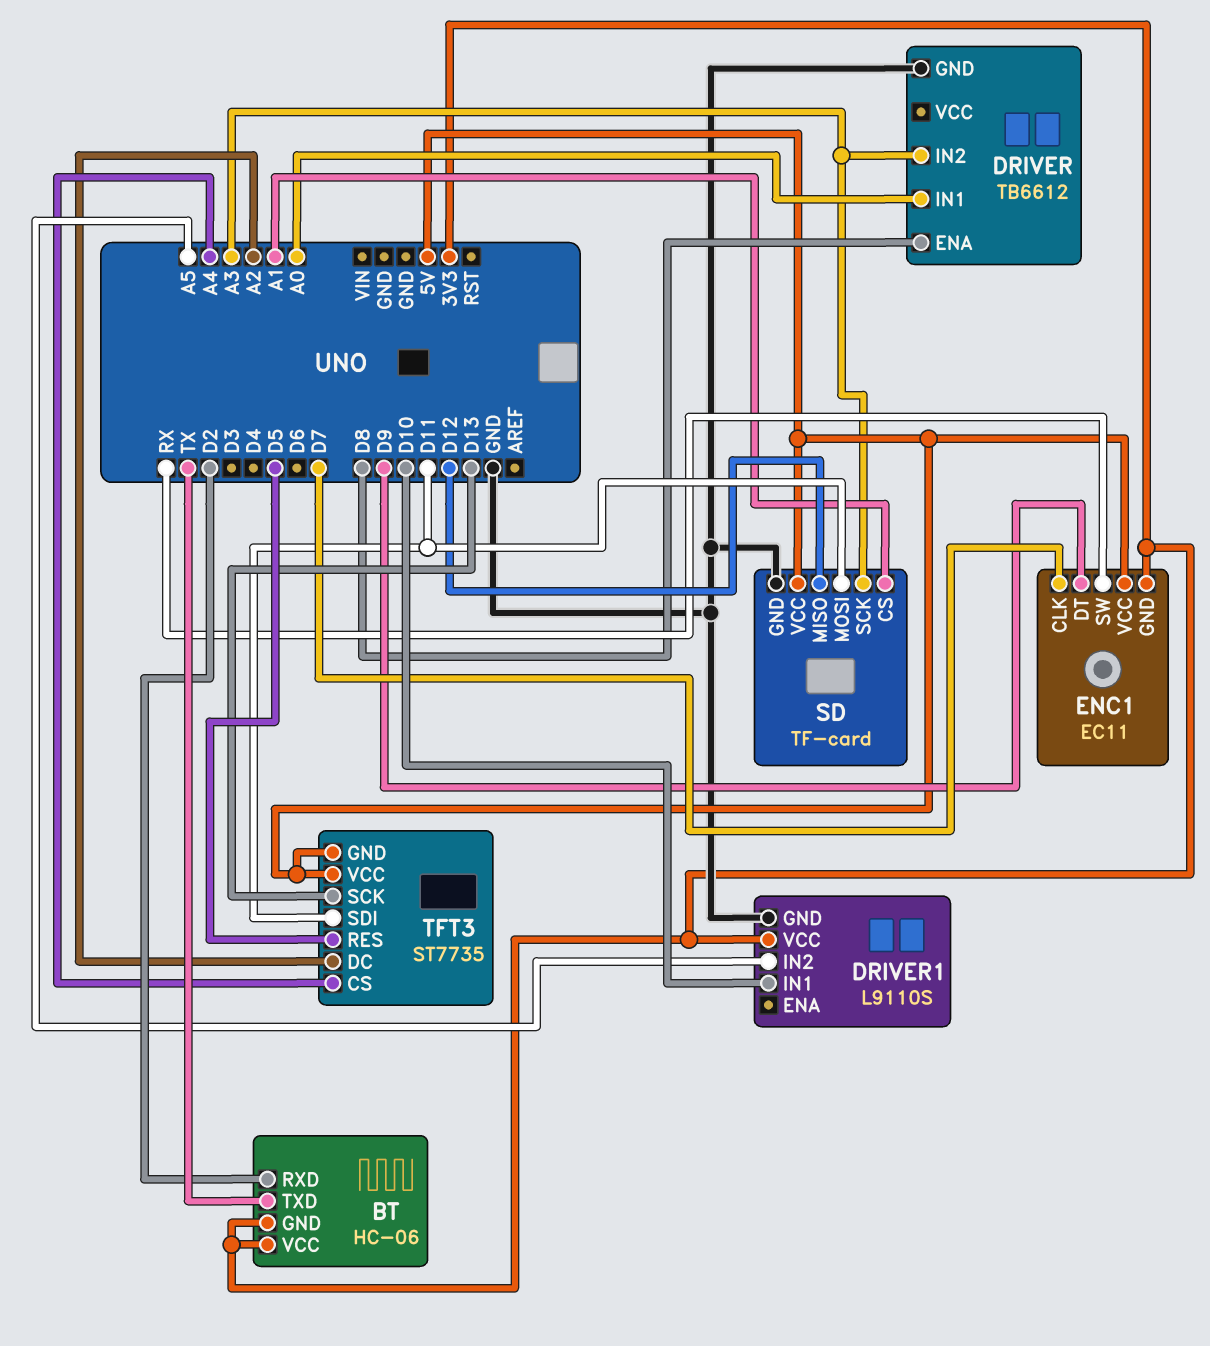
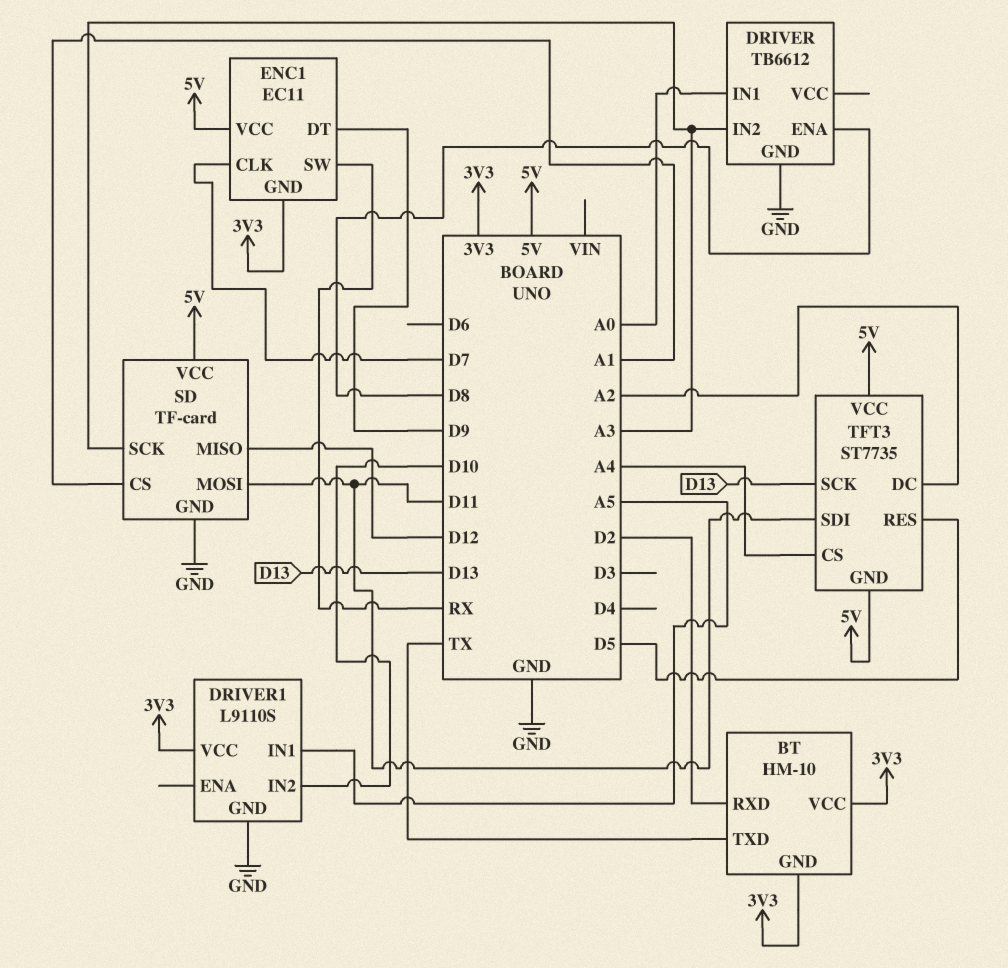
BT: HC-06 -> HM-10
DRIVER1 pin IN1: D10 -> A5
DRIVER1 pin IN2: A5 -> D10

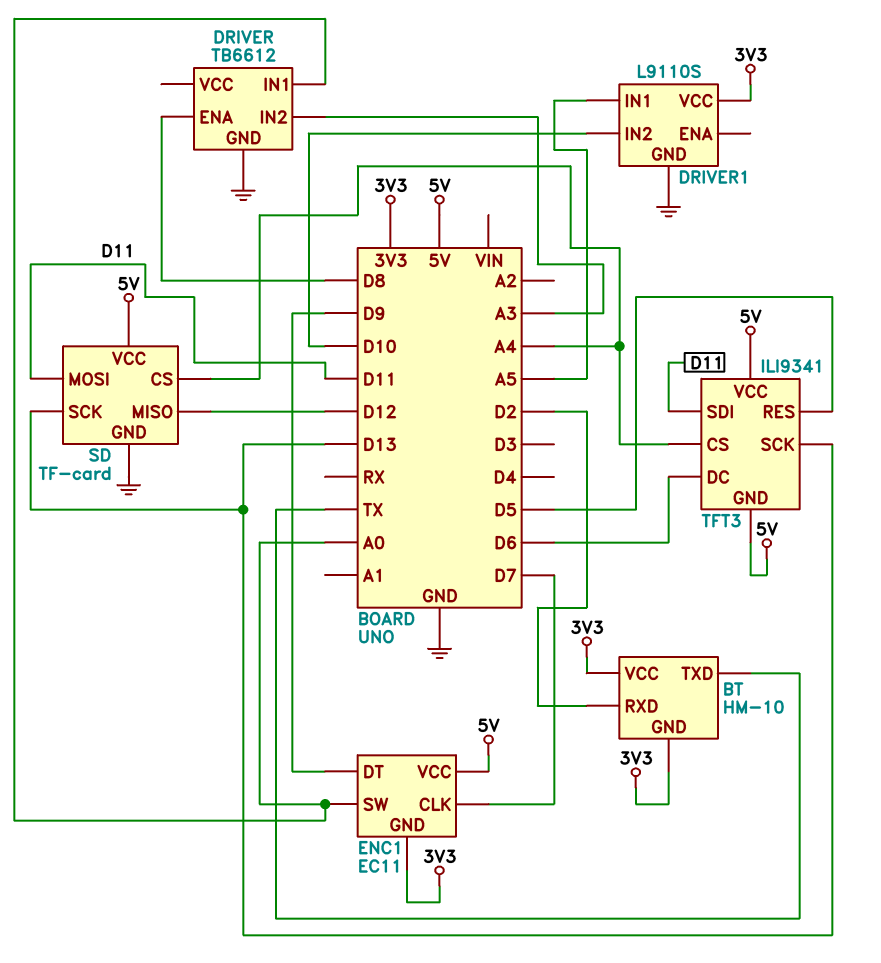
ENC1 pin SW: RX -> A0
SD pin CS: A1 -> A4
SD pin SCK: A3 -> D13
TFT3: ST7735 -> ILI9341
TFT3 pin DC: A2 -> D6

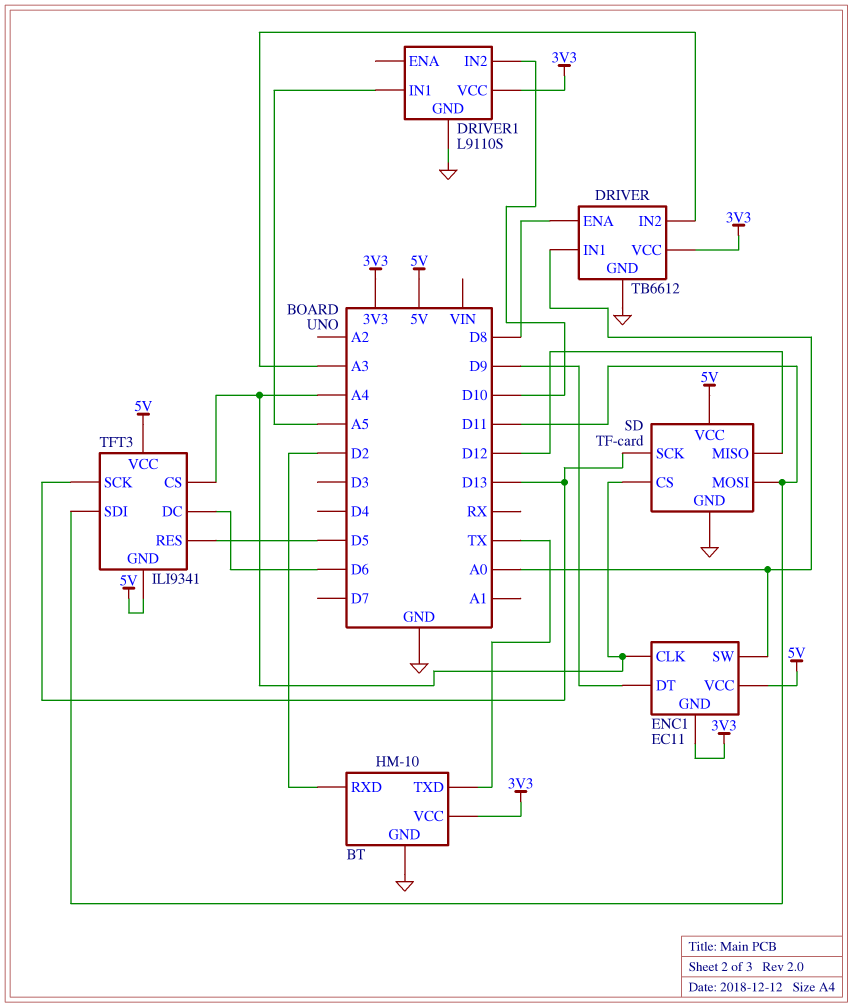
BT pin GND: 3V3 -> GND
DRIVER pin VCC: none -> 3V3
ENC1 pin CLK: D7 -> A4

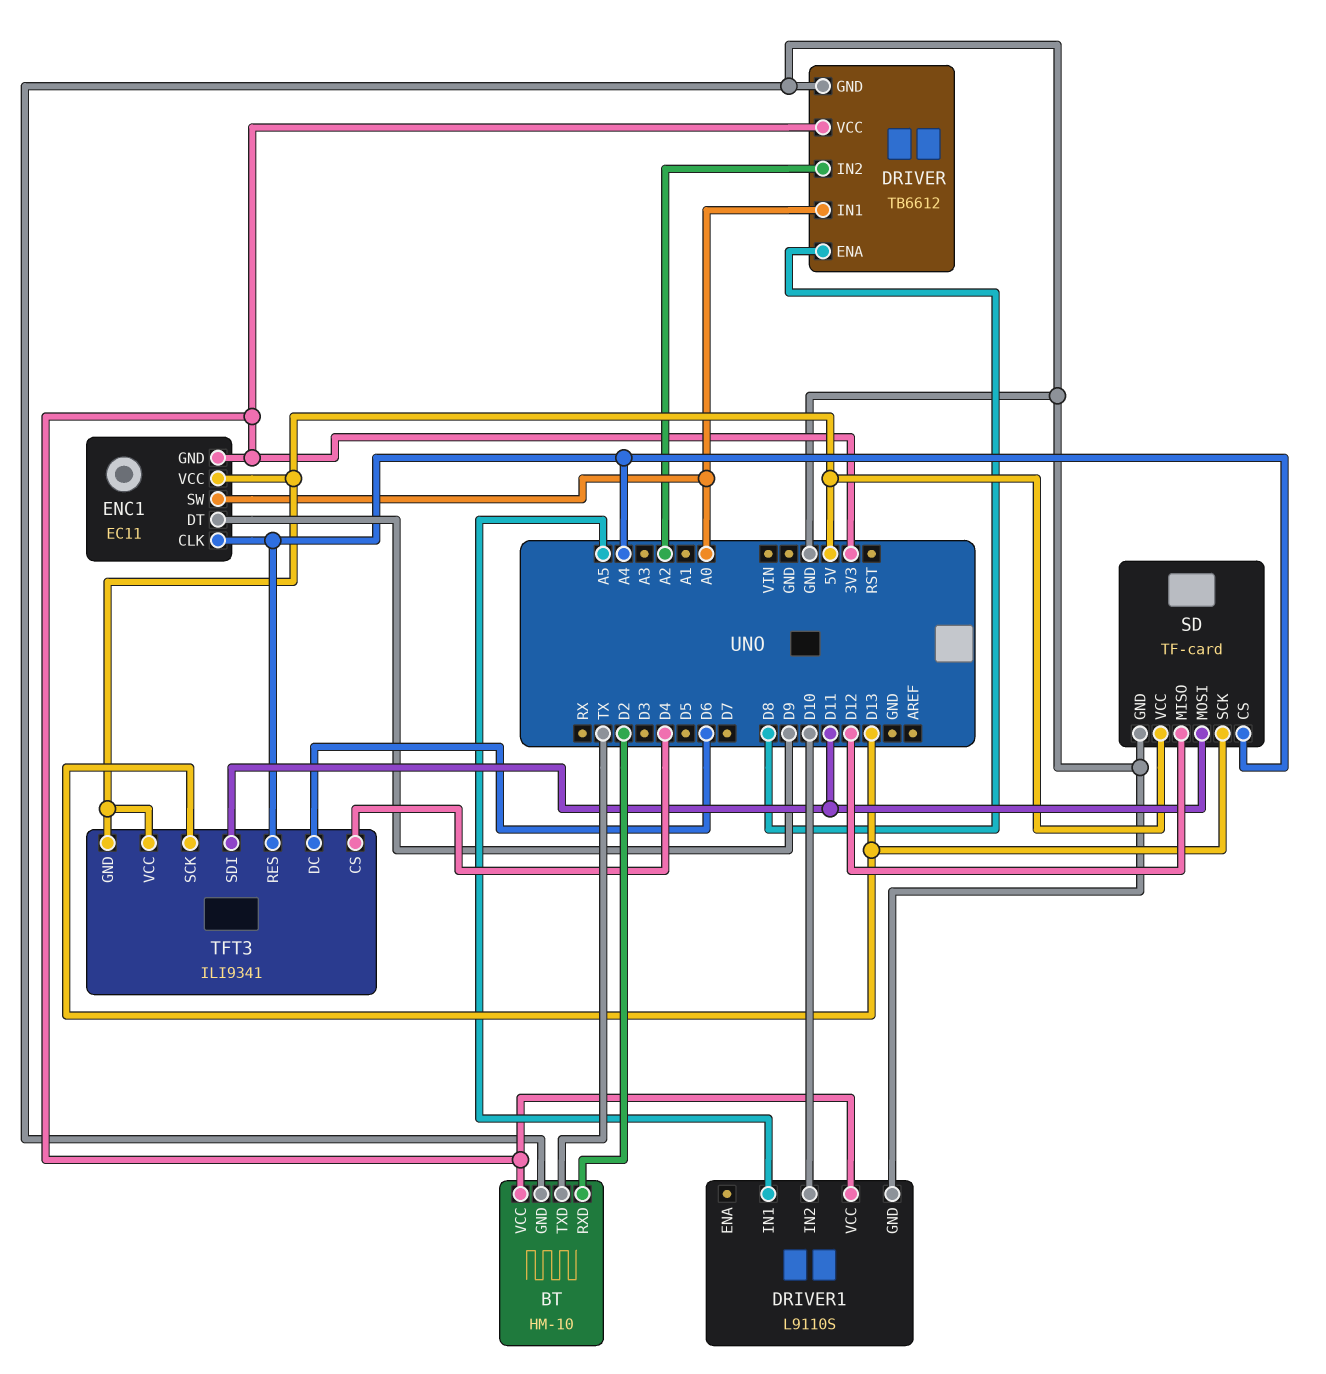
DRIVER pin IN2: A3 -> A2
TFT3 pin CS: A4 -> D4
TFT3 pin RES: D5 -> A4

